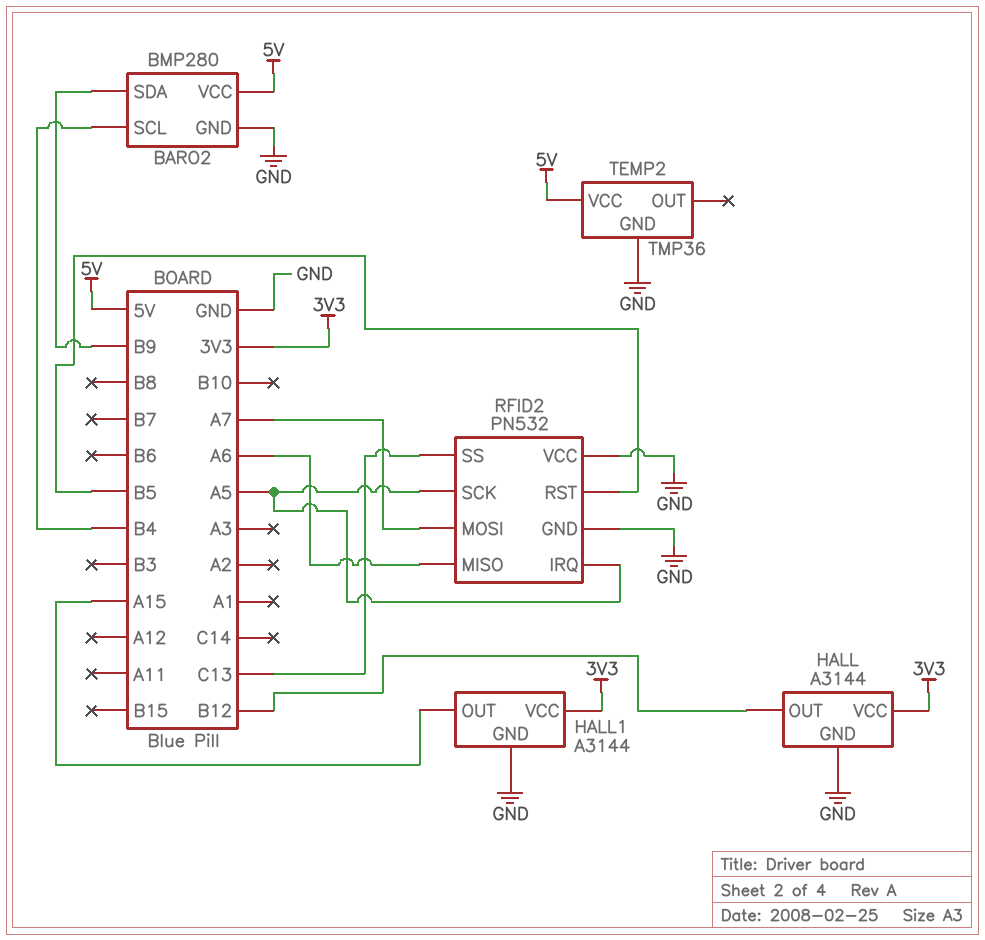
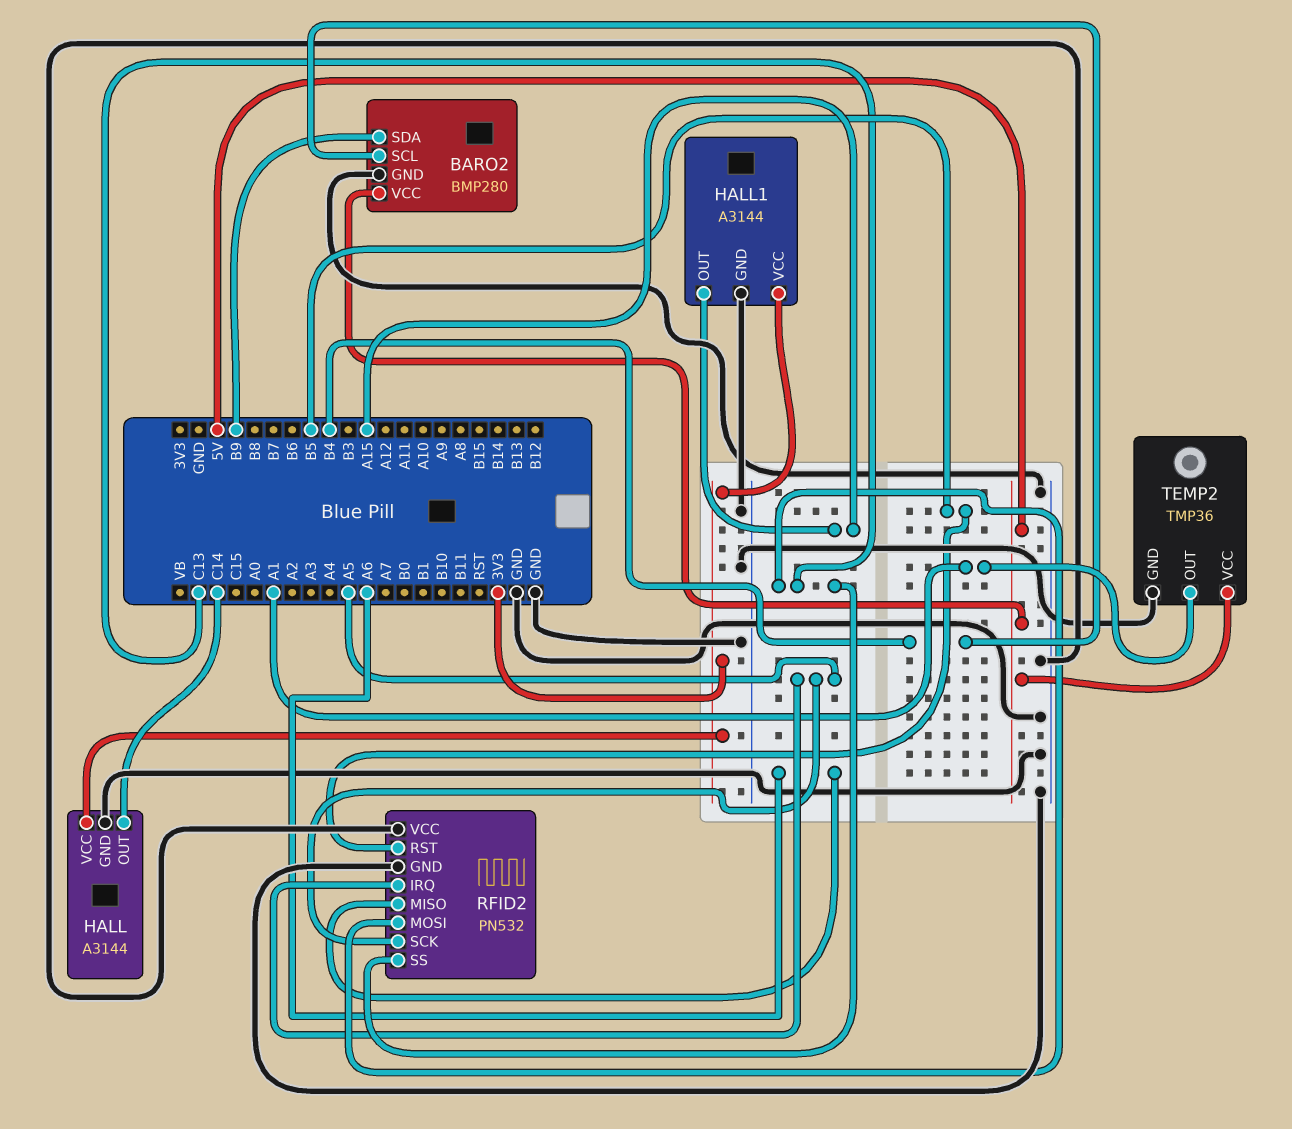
HALL pin OUT: B12 -> C14
RFID2 pin MOSI: A7 -> C13
TEMP2 pin OUT: none -> A1

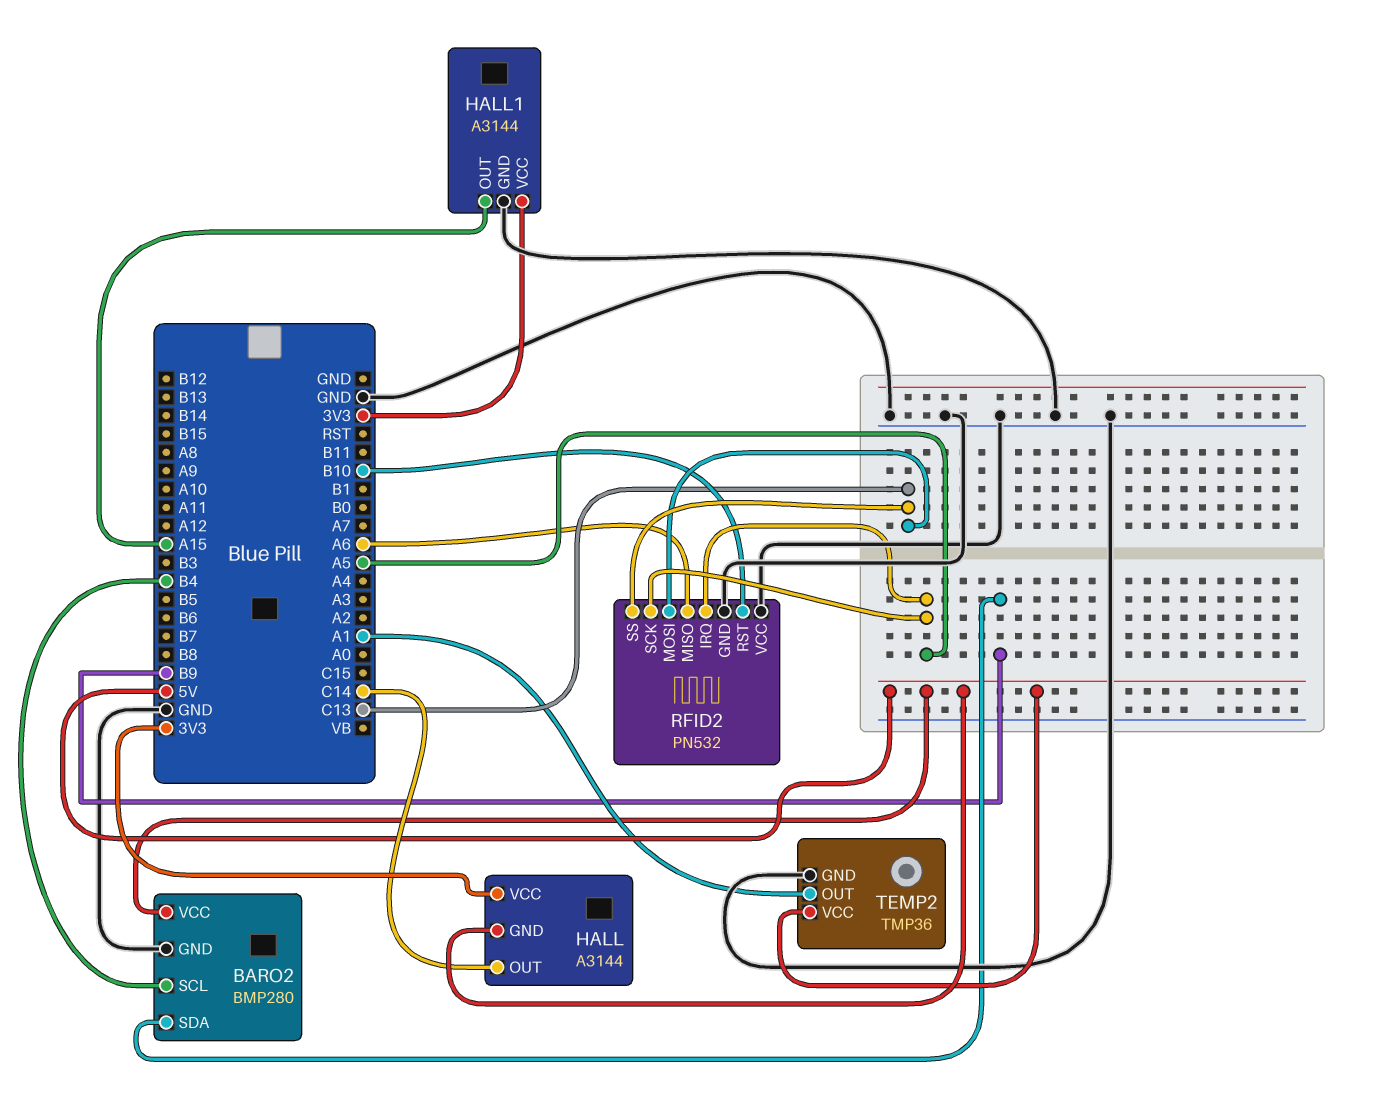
HALL pin GND: GND -> 5V
RFID2 pin RST: B5 -> B10

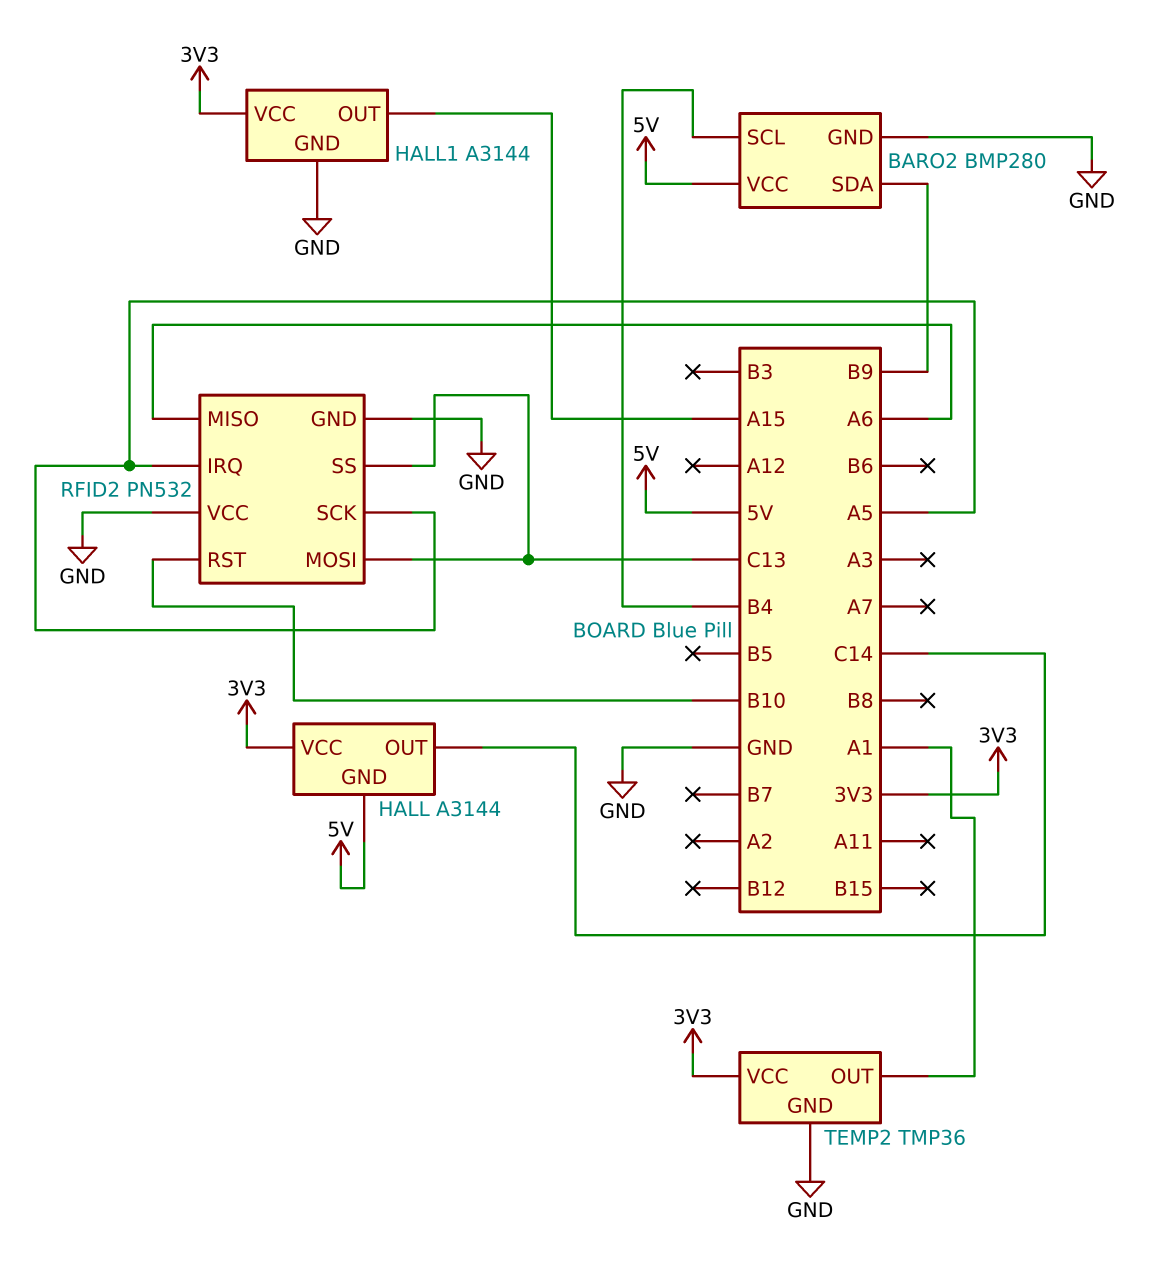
TEMP2 pin VCC: 5V -> 3V3

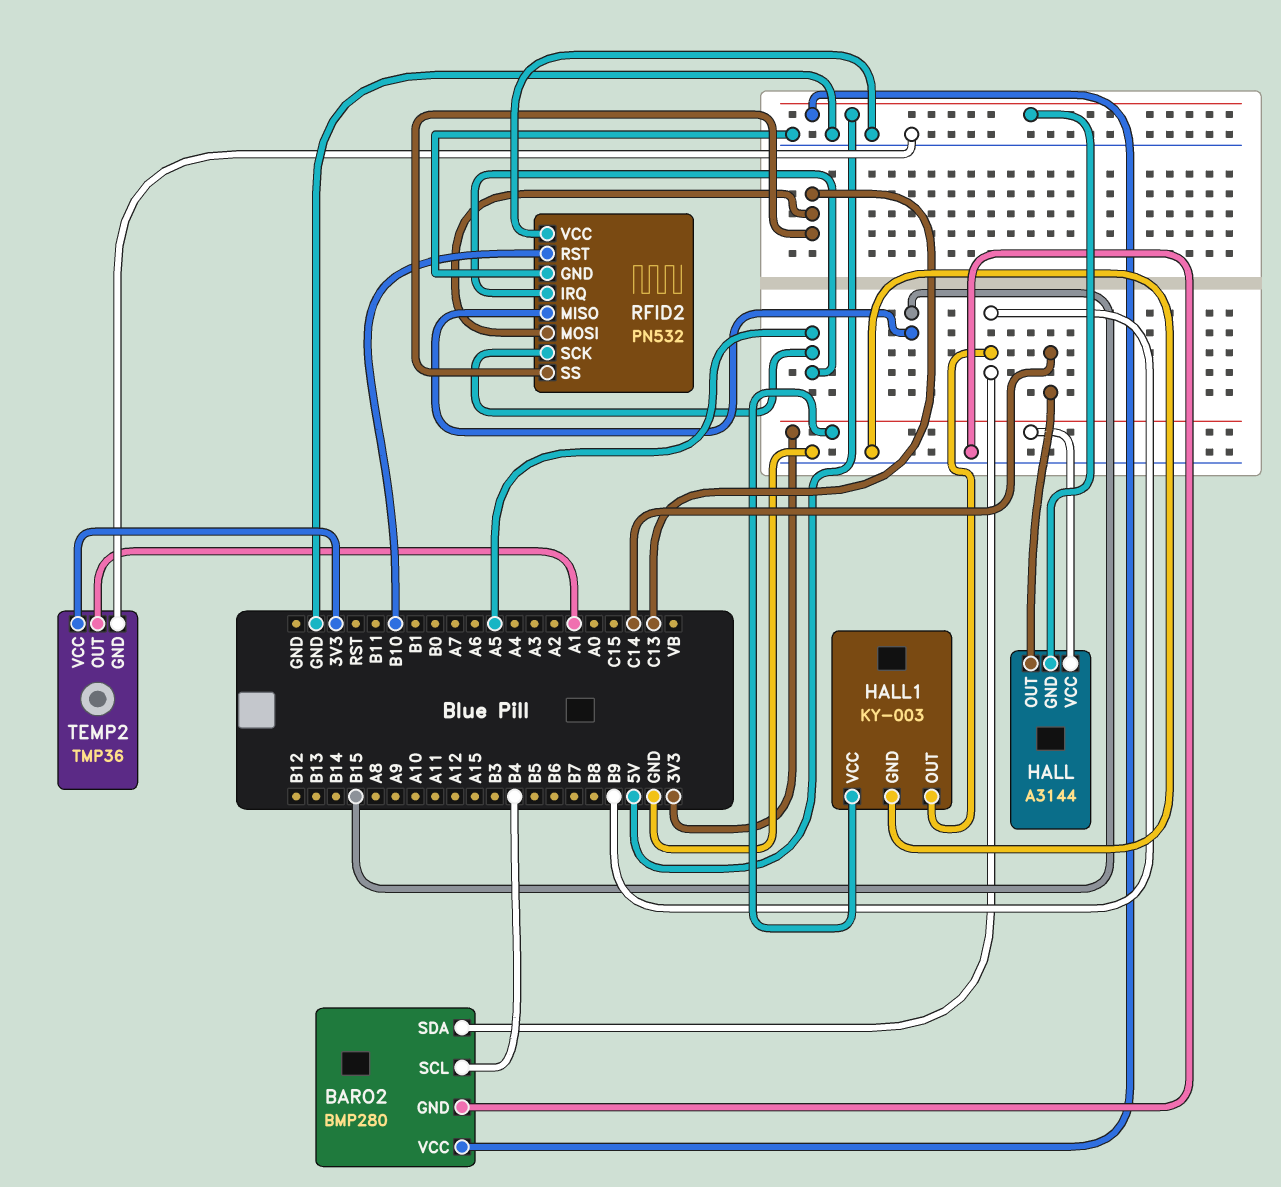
HALL1: A3144 -> KY-003
HALL1 pin OUT: A15 -> B9
RFID2 pin MISO: A6 -> B15

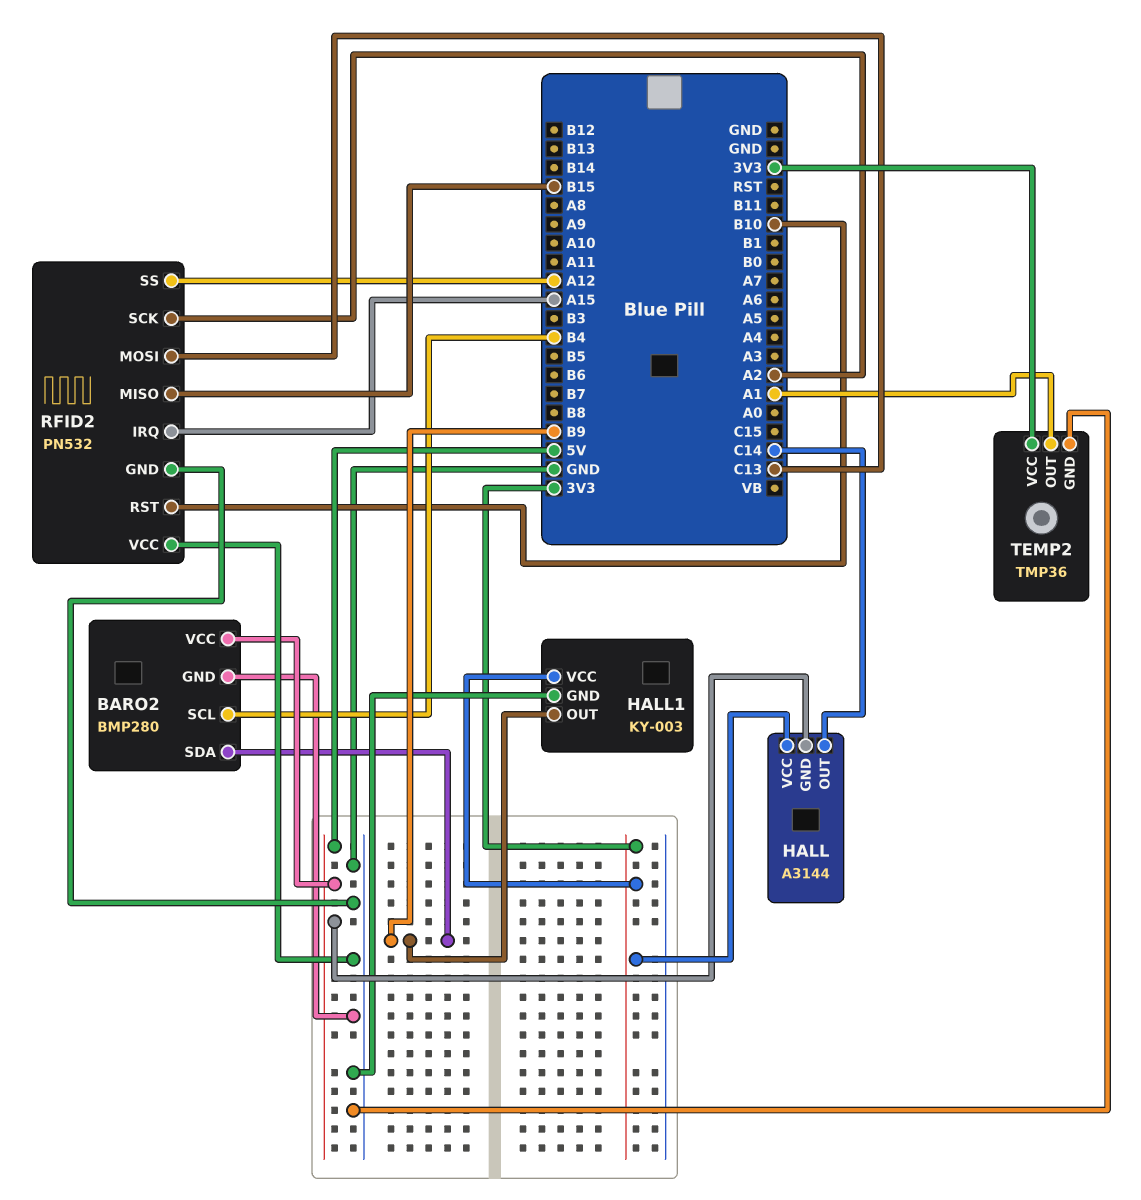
RFID2 pin IRQ: A5 -> A15
RFID2 pin SCK: A5 -> A2
RFID2 pin SS: C13 -> A12

